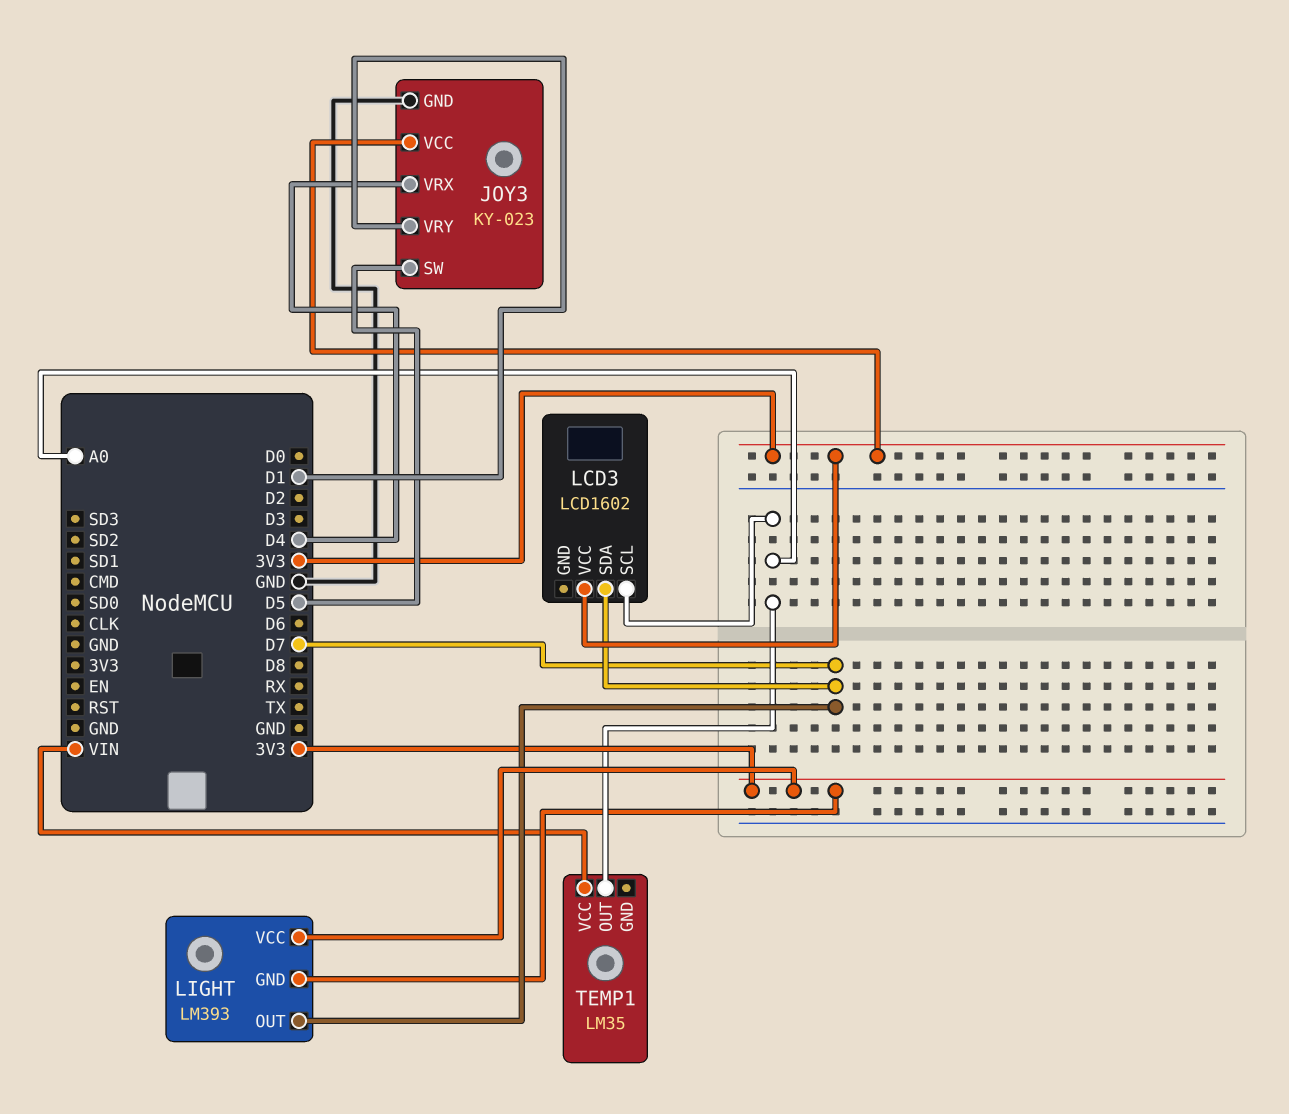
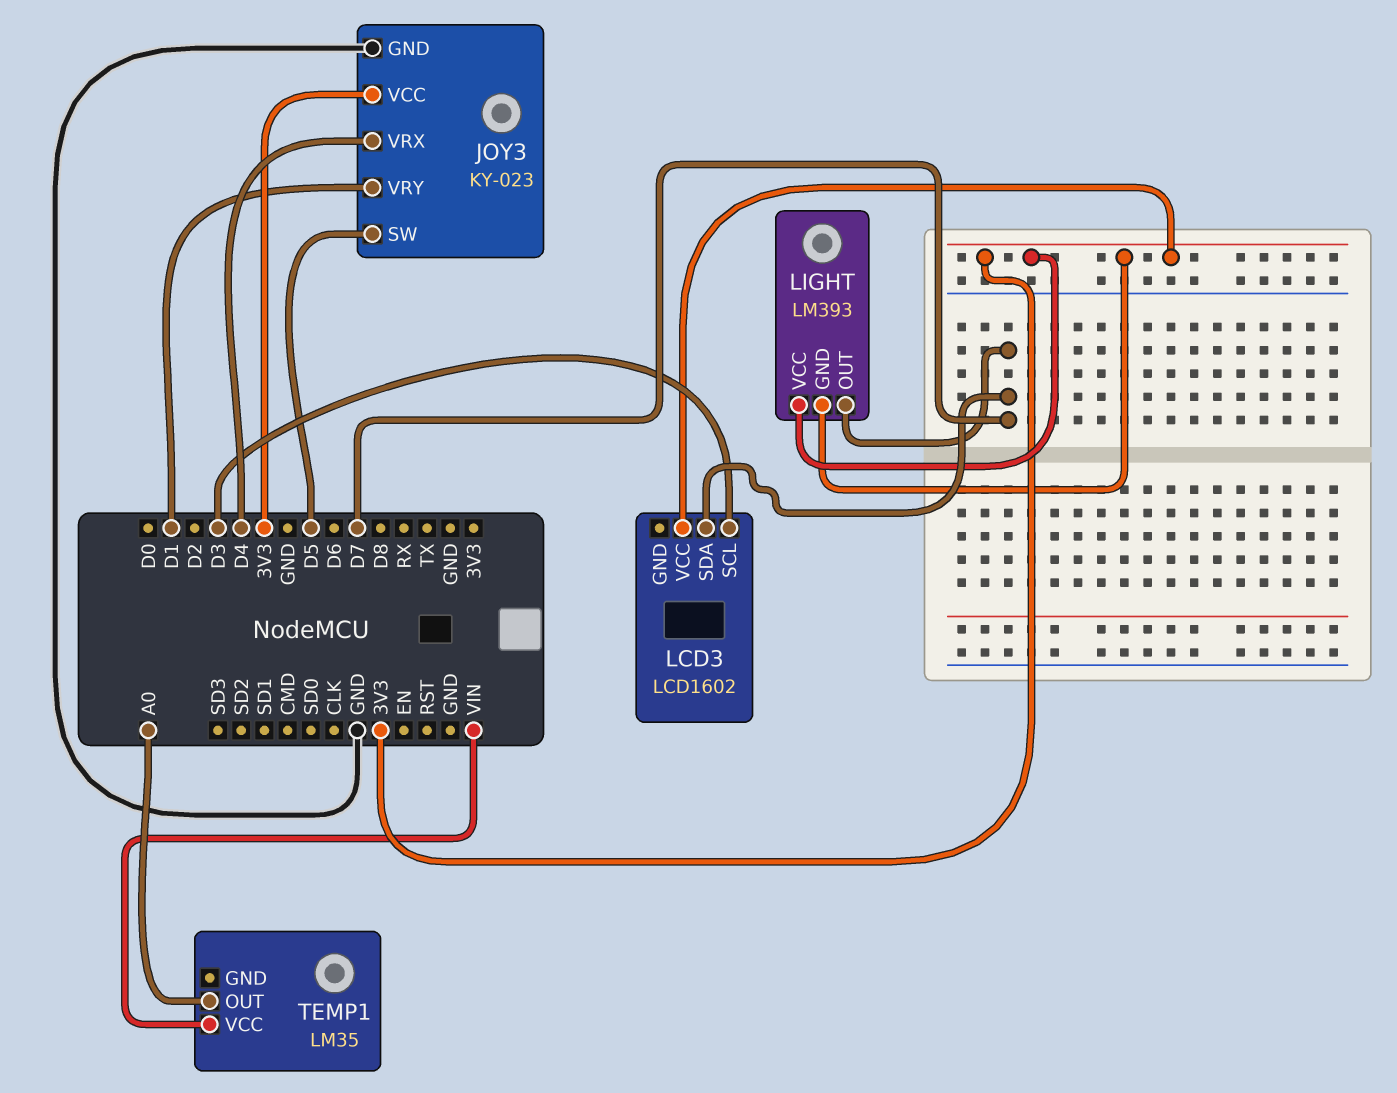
LCD3 pin SCL: A0 -> D3

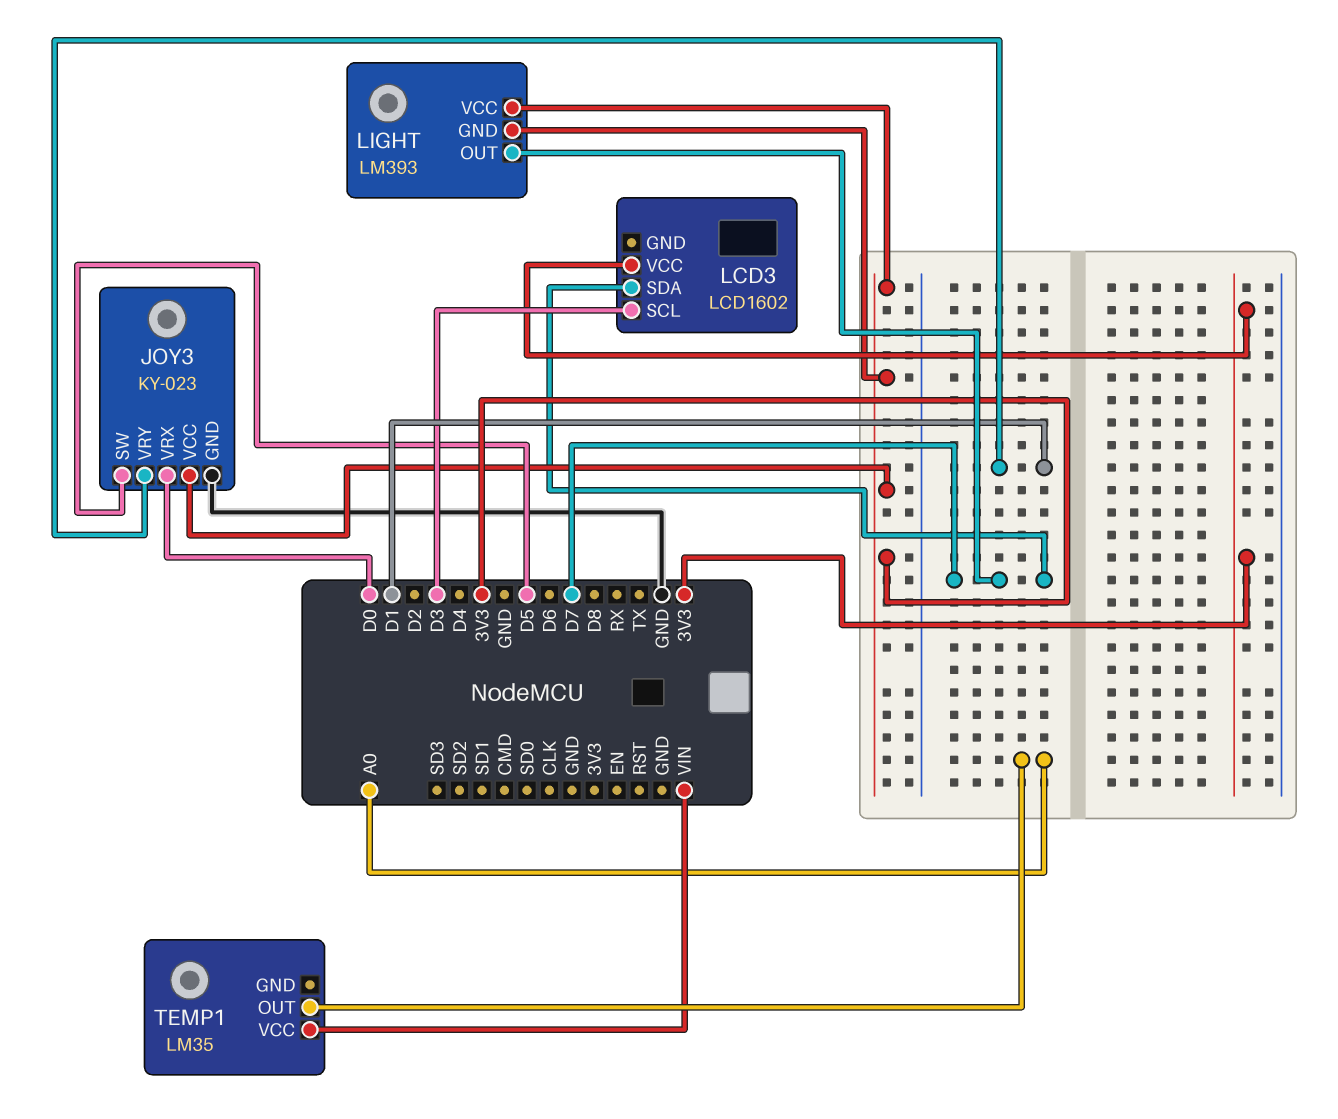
JOY3 pin VRX: D4 -> D0

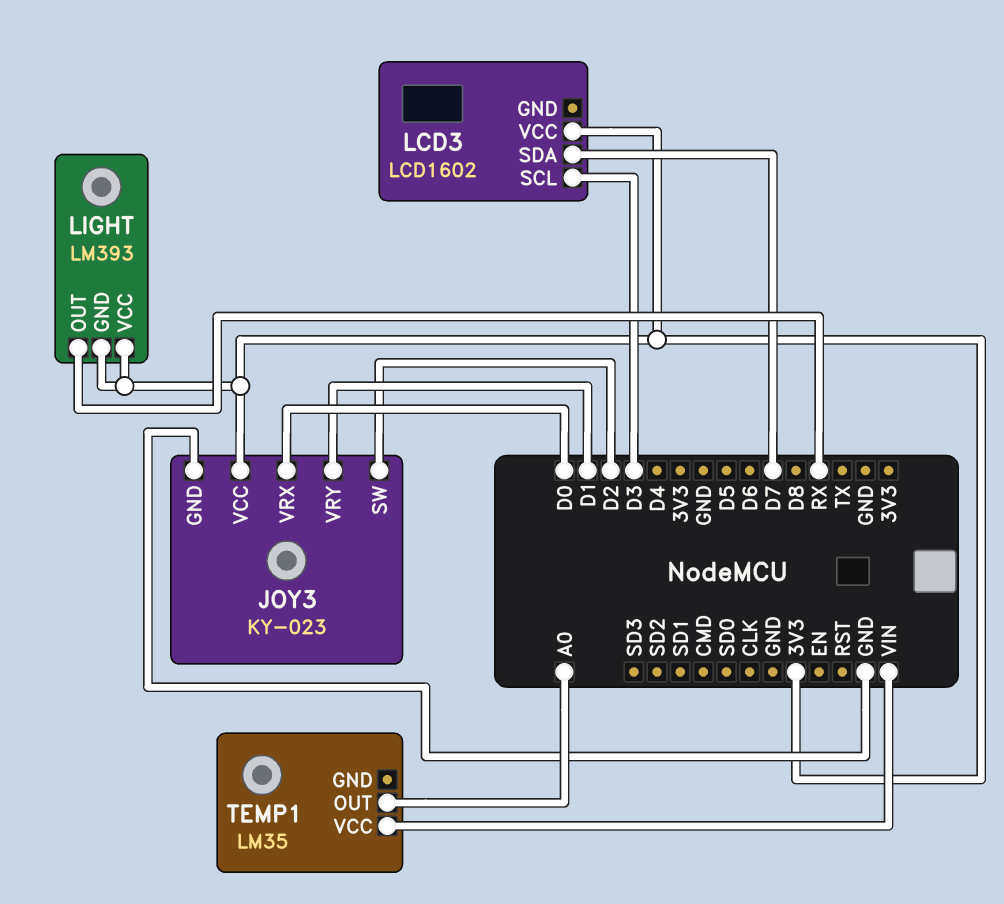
JOY3 pin SW: D5 -> D2
LIGHT pin OUT: D7 -> RX

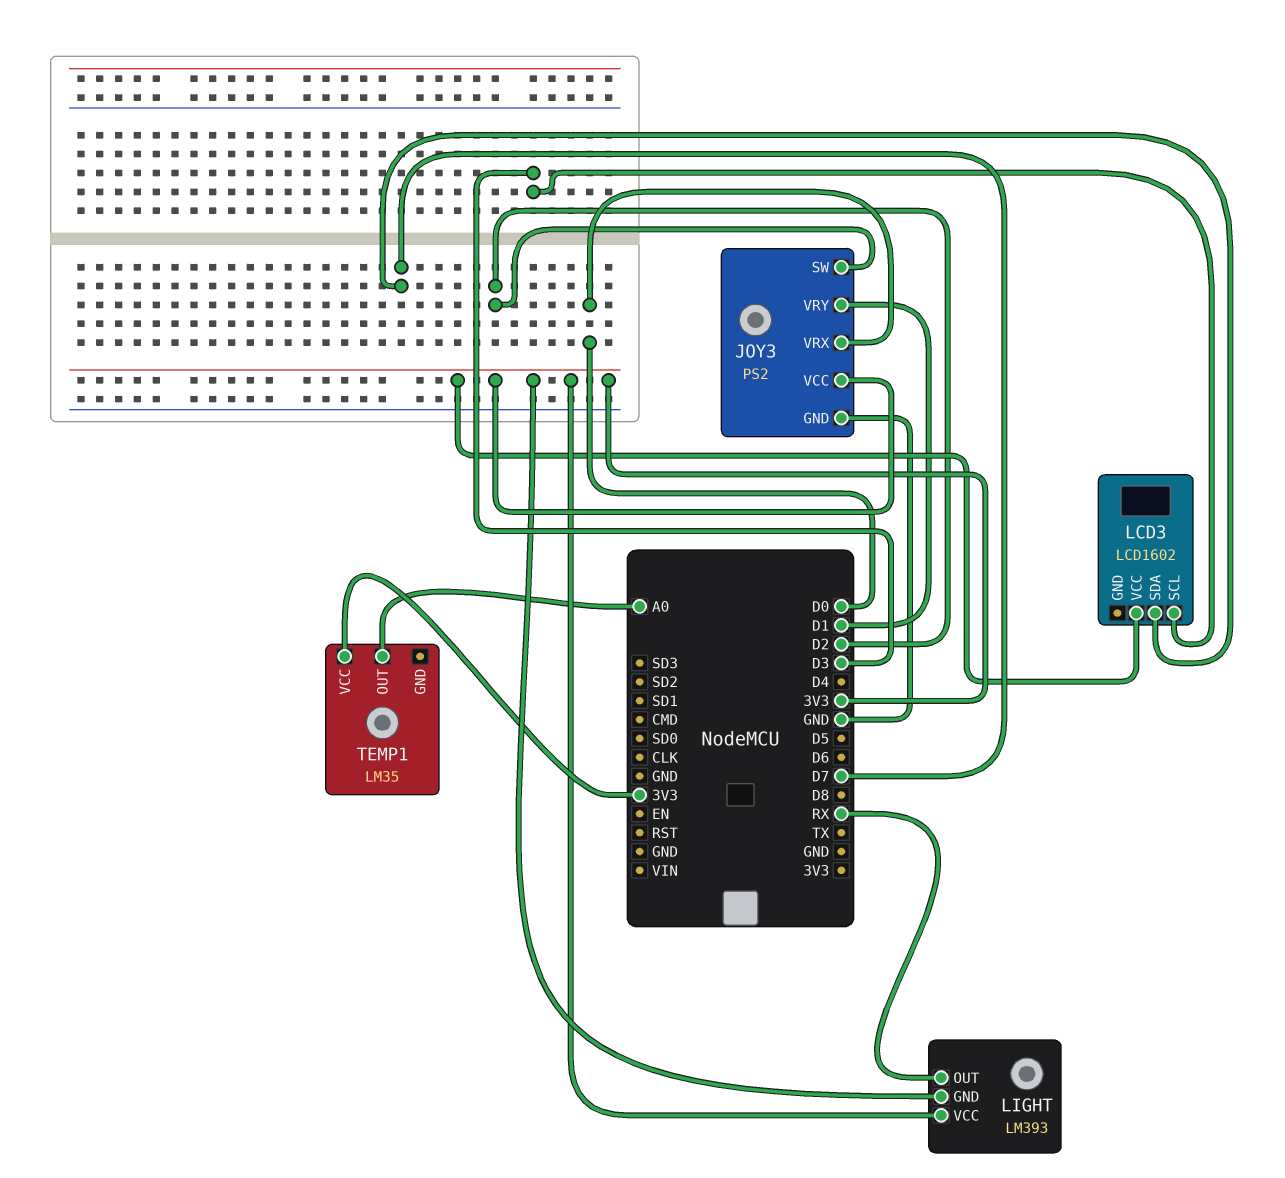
JOY3: KY-023 -> PS2
TEMP1 pin VCC: VIN -> 3V3

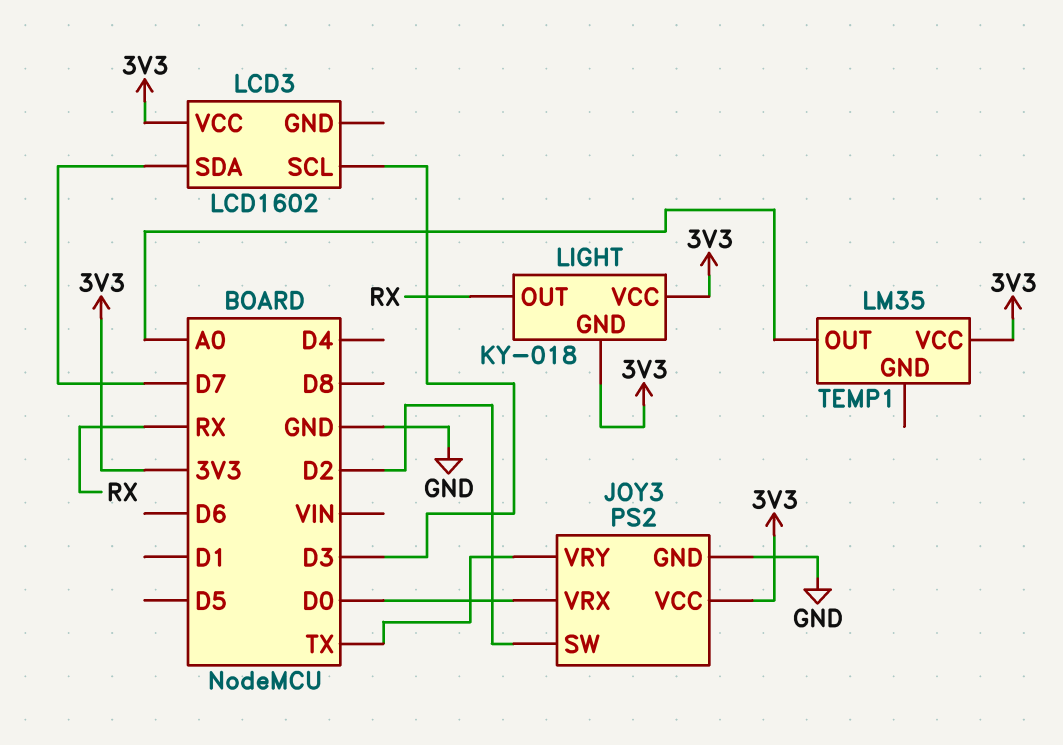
JOY3 pin VRY: D1 -> TX
LIGHT: LM393 -> KY-018

